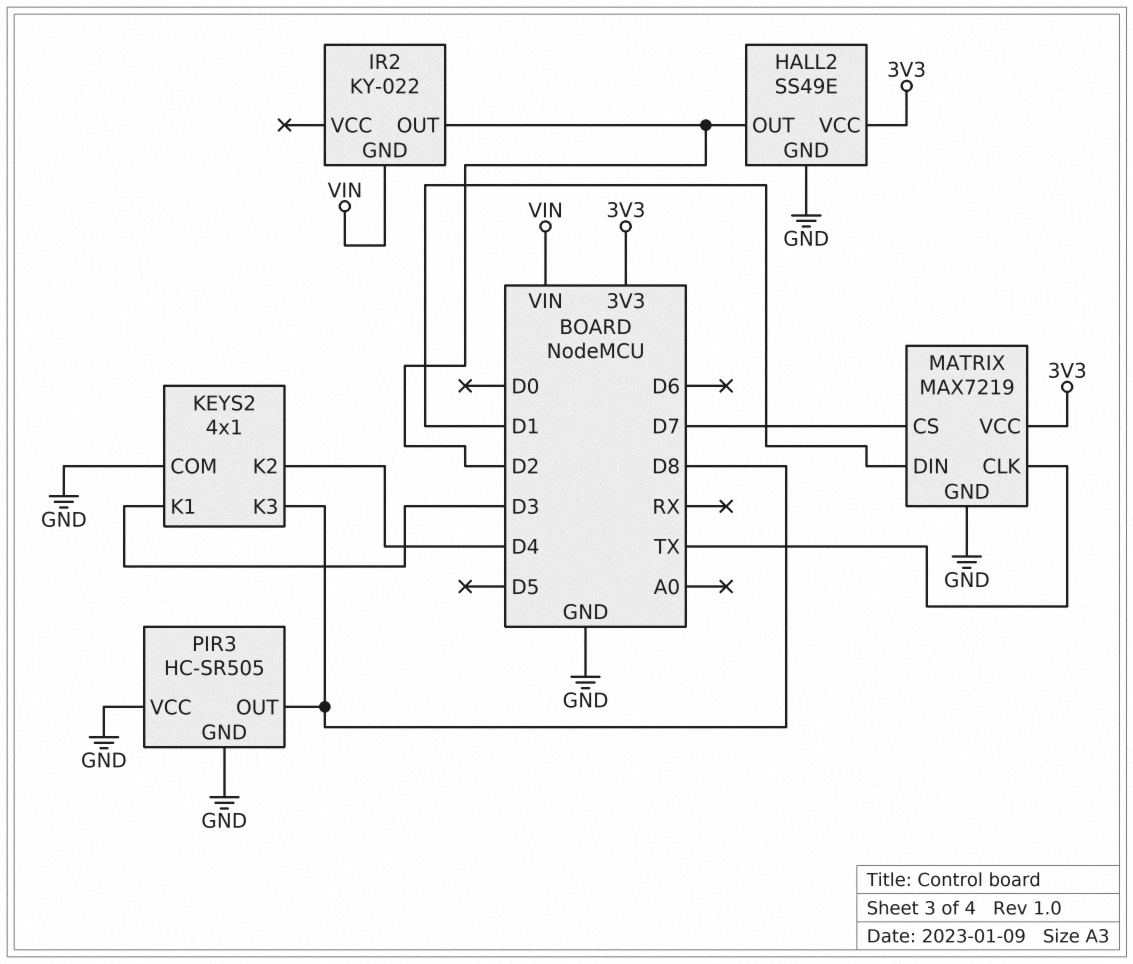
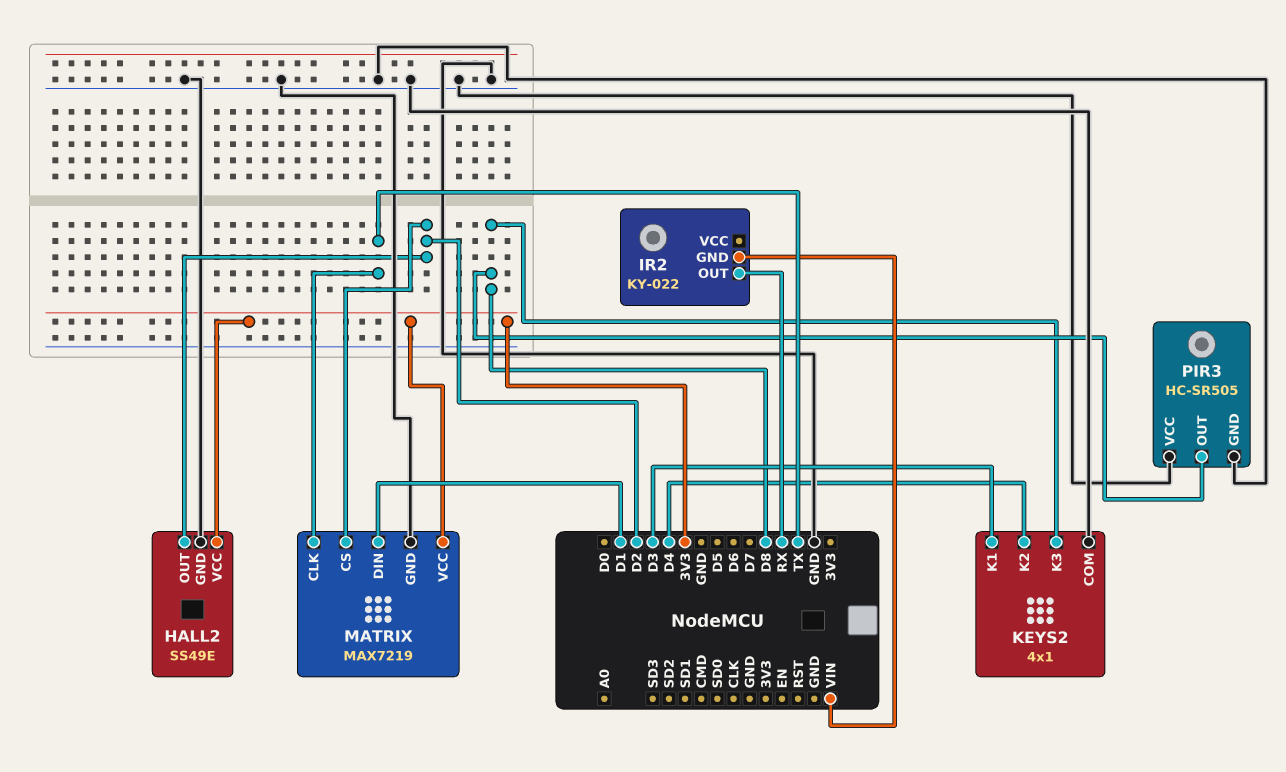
IR2 pin OUT: D2 -> RX
MATRIX pin CS: D7 -> D2

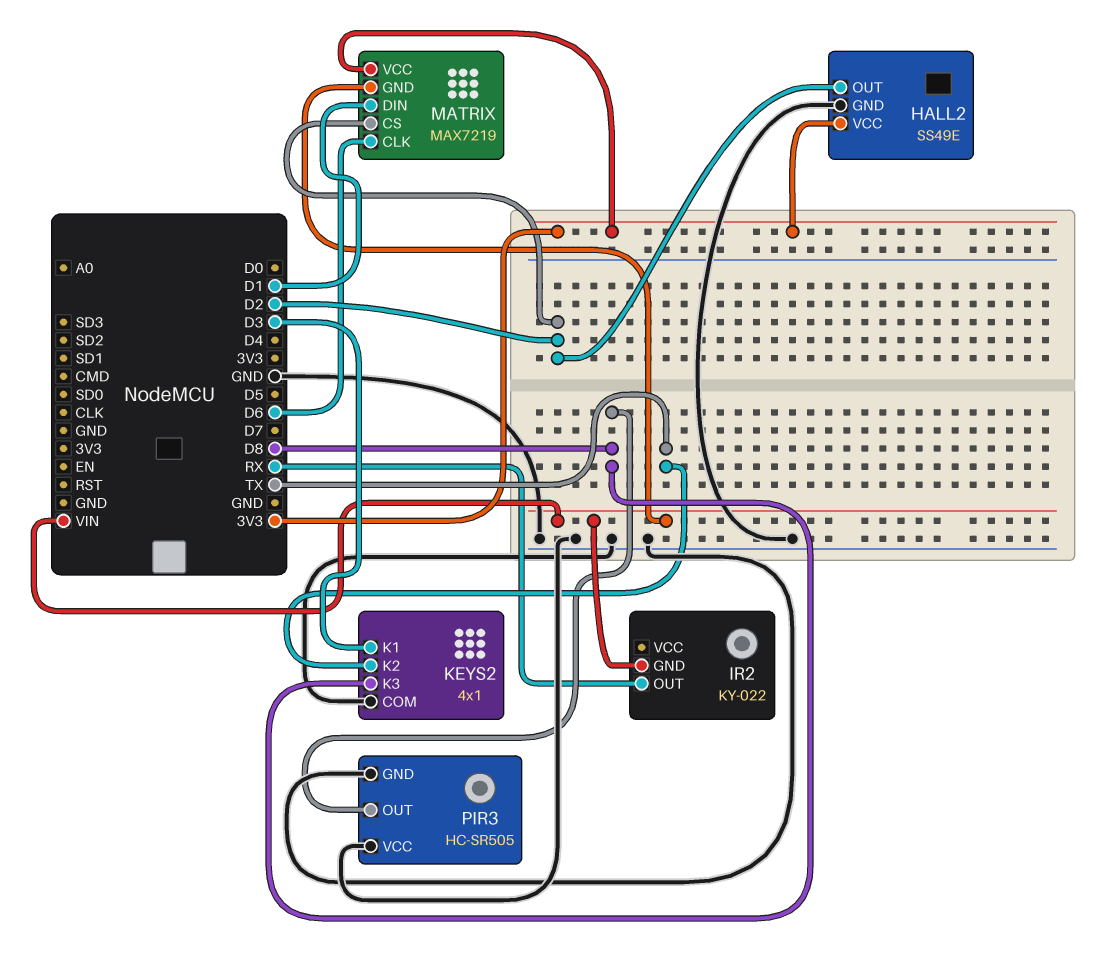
KEYS2 pin K2: D4 -> TX
MATRIX pin CLK: TX -> D6
MATRIX pin GND: GND -> VIN

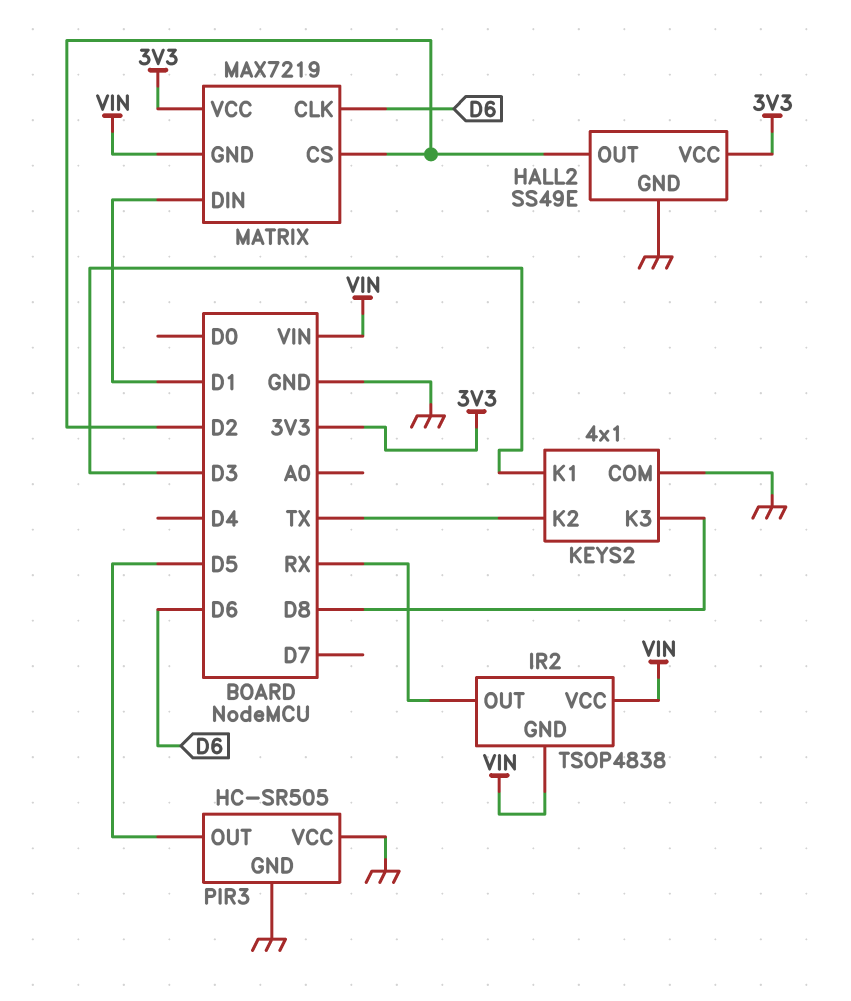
IR2: KY-022 -> TSOP4838
IR2 pin VCC: none -> VIN
PIR3 pin OUT: D8 -> D5

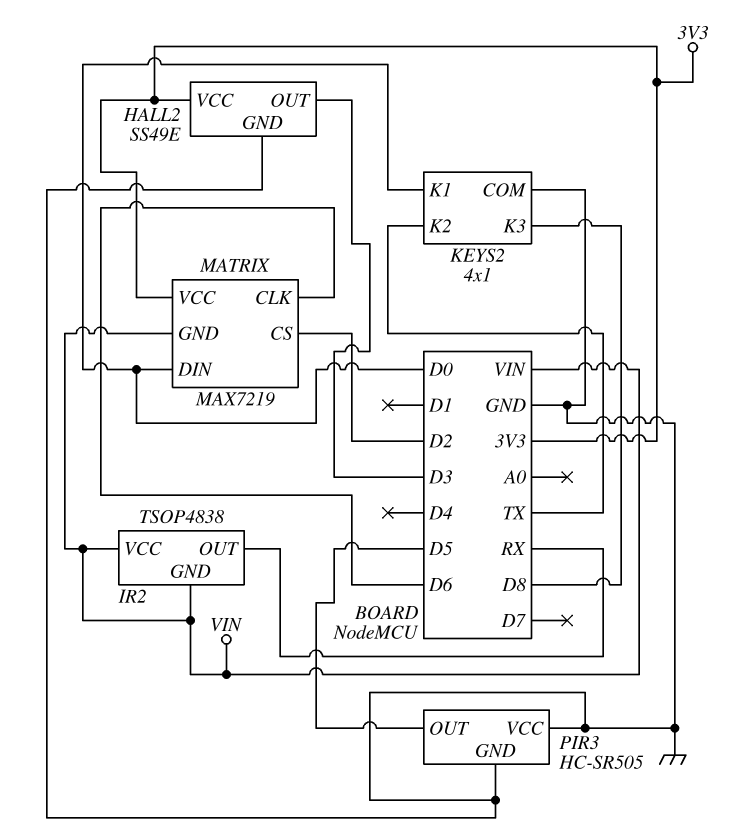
HALL2 pin OUT: D2 -> D3
KEYS2 pin K1: D3 -> D0
MATRIX pin DIN: D1 -> D0

